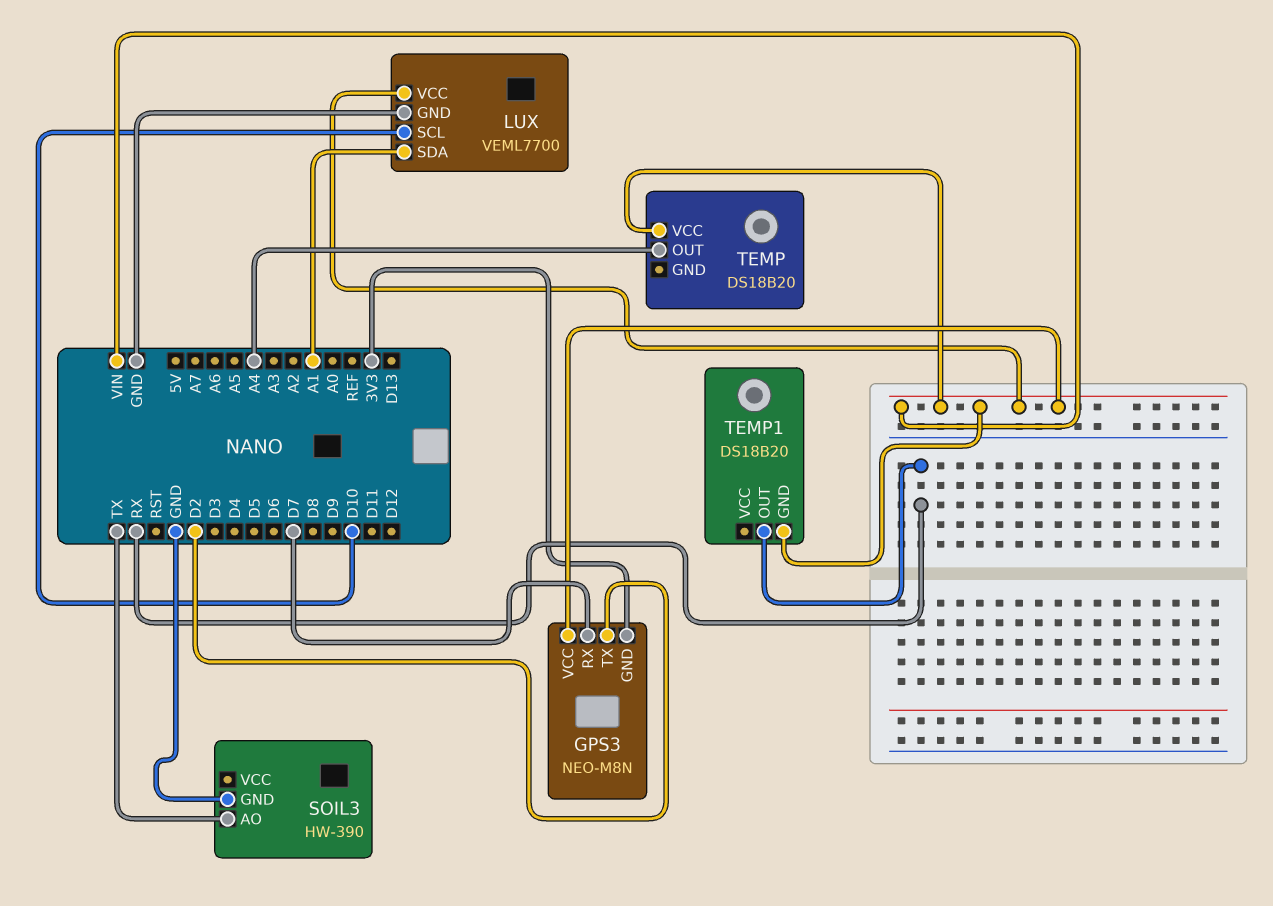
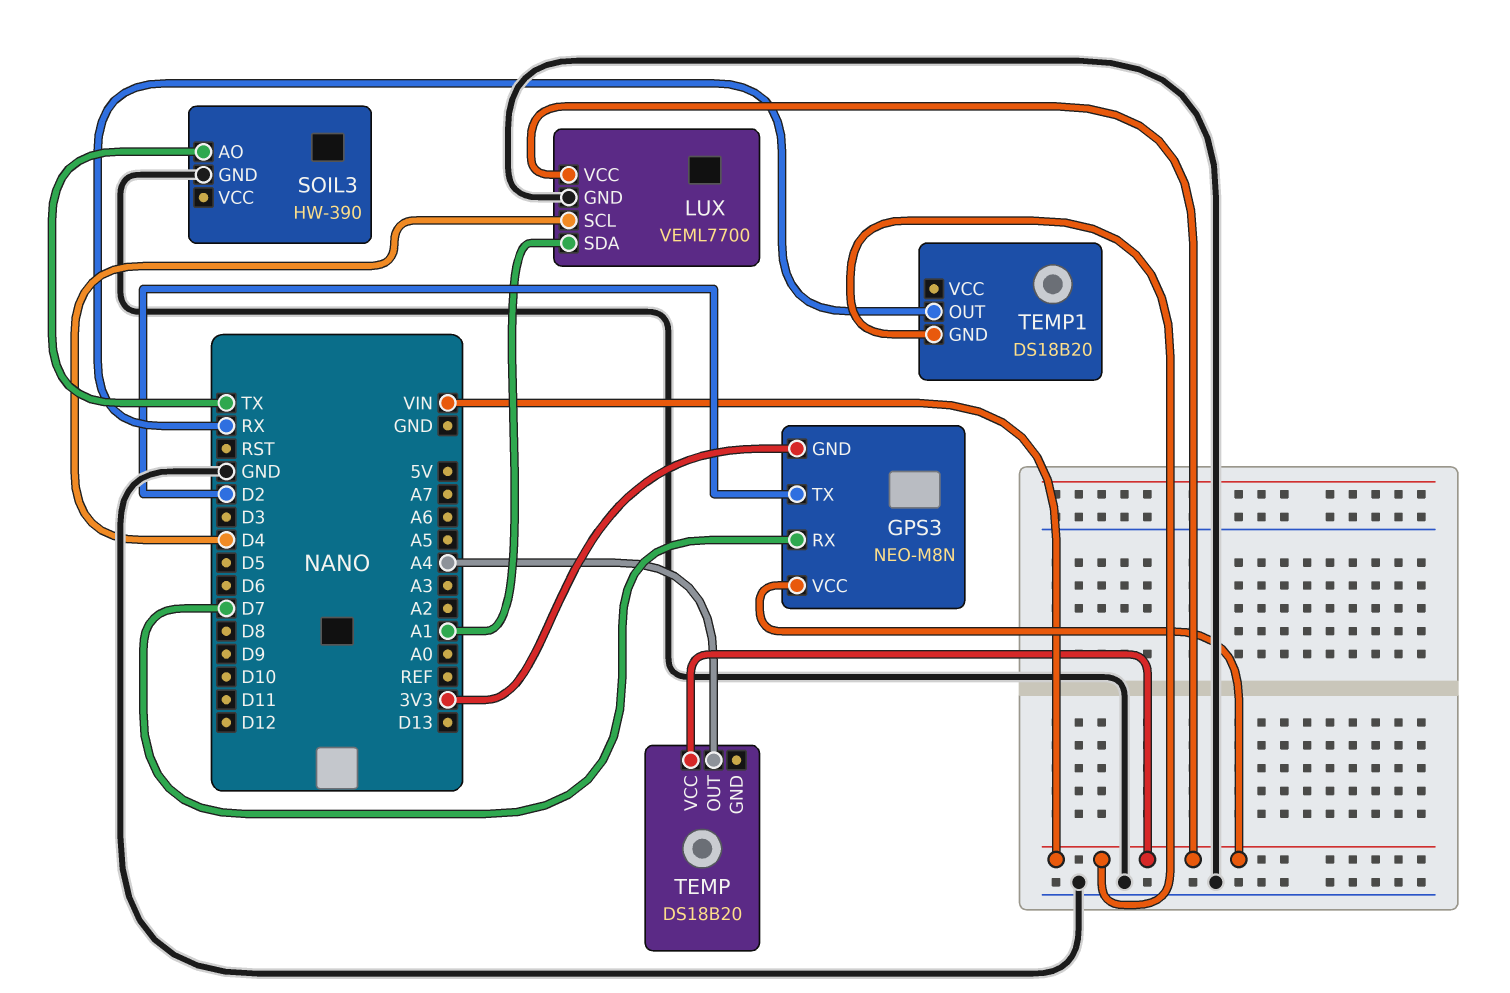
LUX pin SCL: D10 -> D4

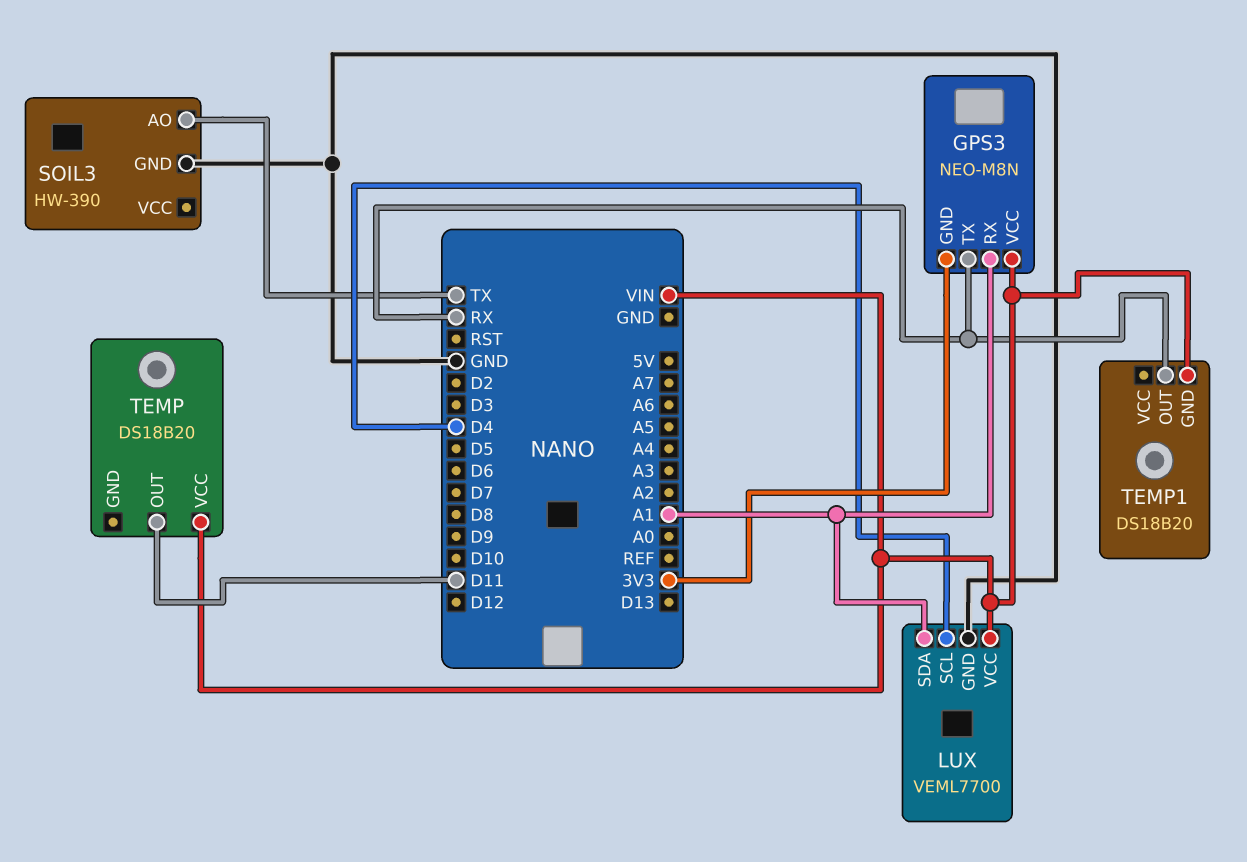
GPS3 pin RX: D7 -> A1
GPS3 pin TX: D2 -> RX
TEMP pin OUT: A4 -> D11

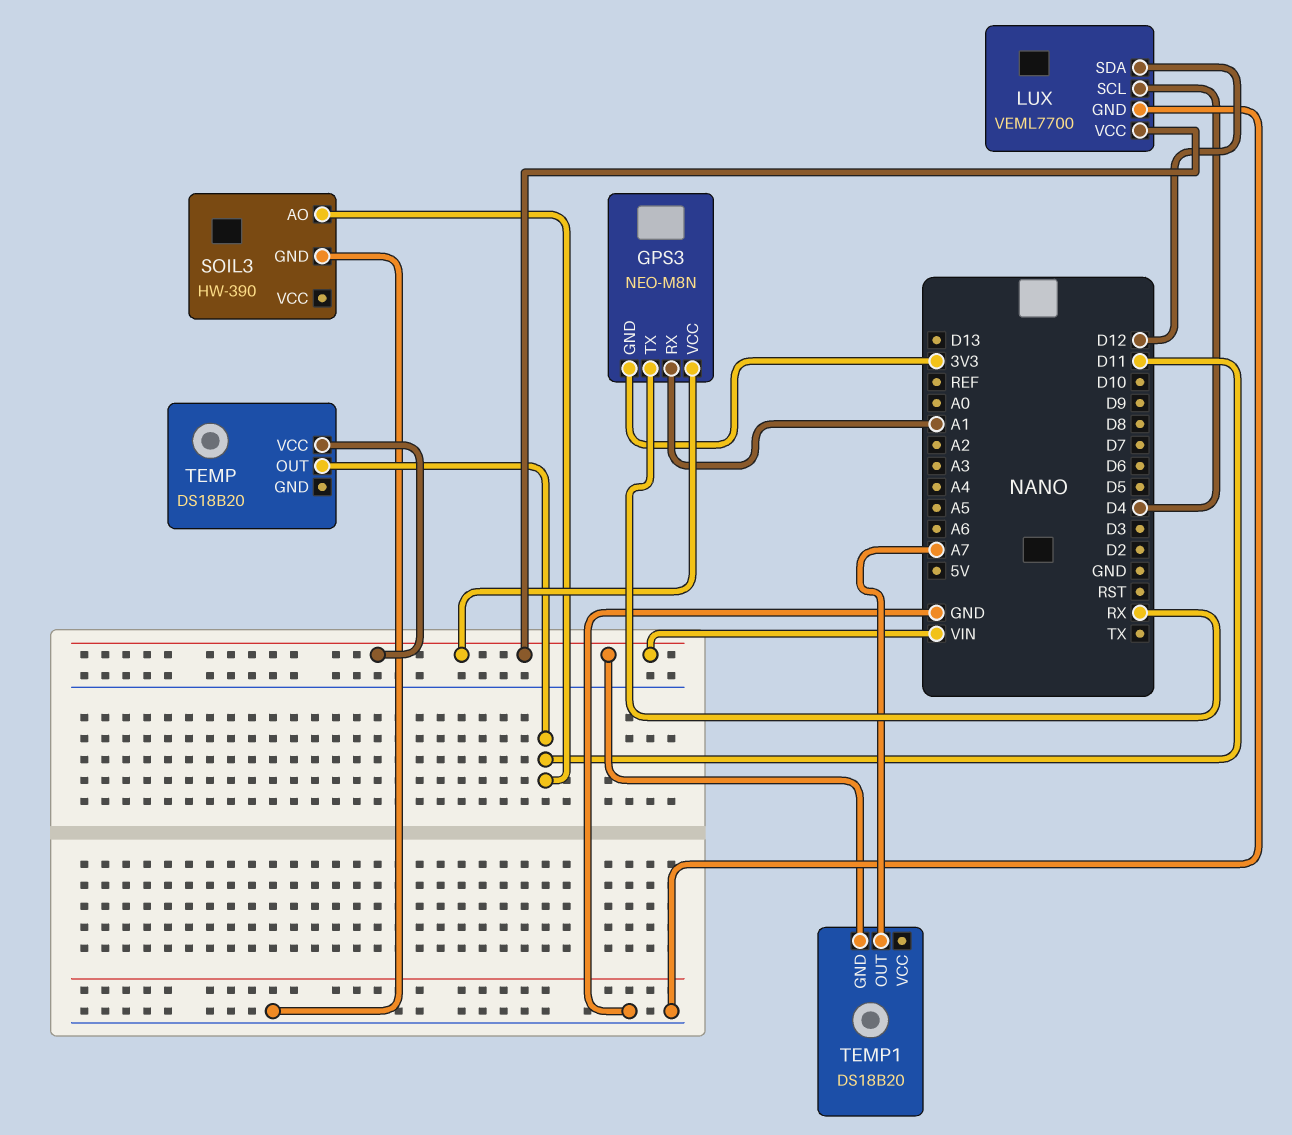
LUX pin SDA: A1 -> D12
SOIL3 pin AO: TX -> D11
TEMP1 pin OUT: RX -> A7

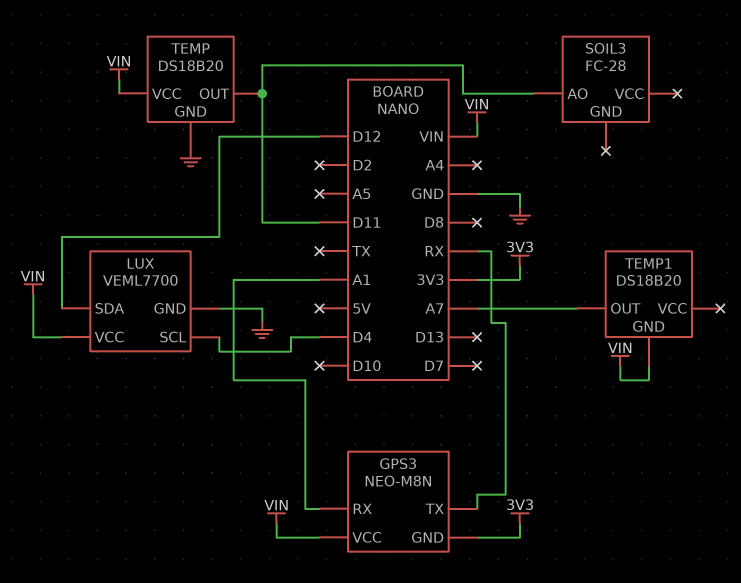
SOIL3: HW-390 -> FC-28
SOIL3 pin GND: GND -> none
TEMP pin GND: none -> GND

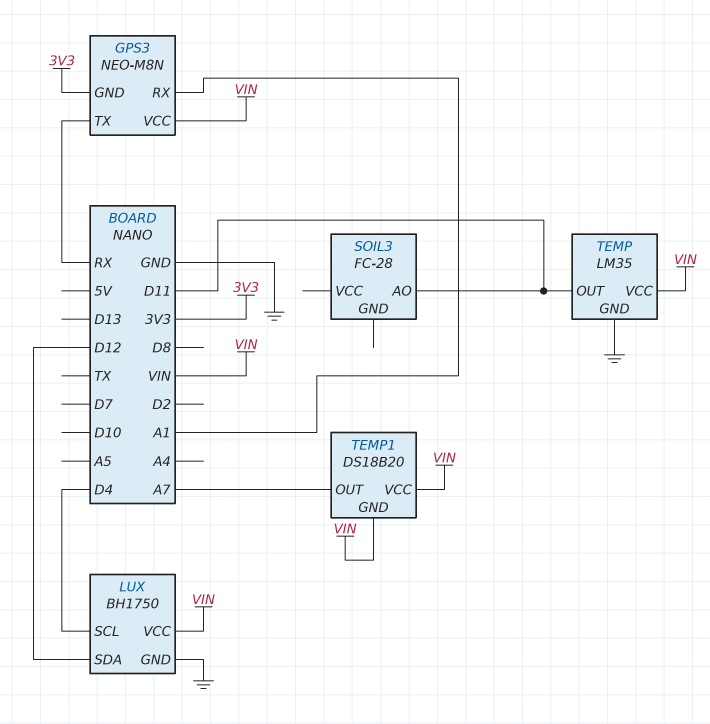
LUX: VEML7700 -> BH1750
TEMP: DS18B20 -> LM35
TEMP1 pin VCC: none -> VIN

